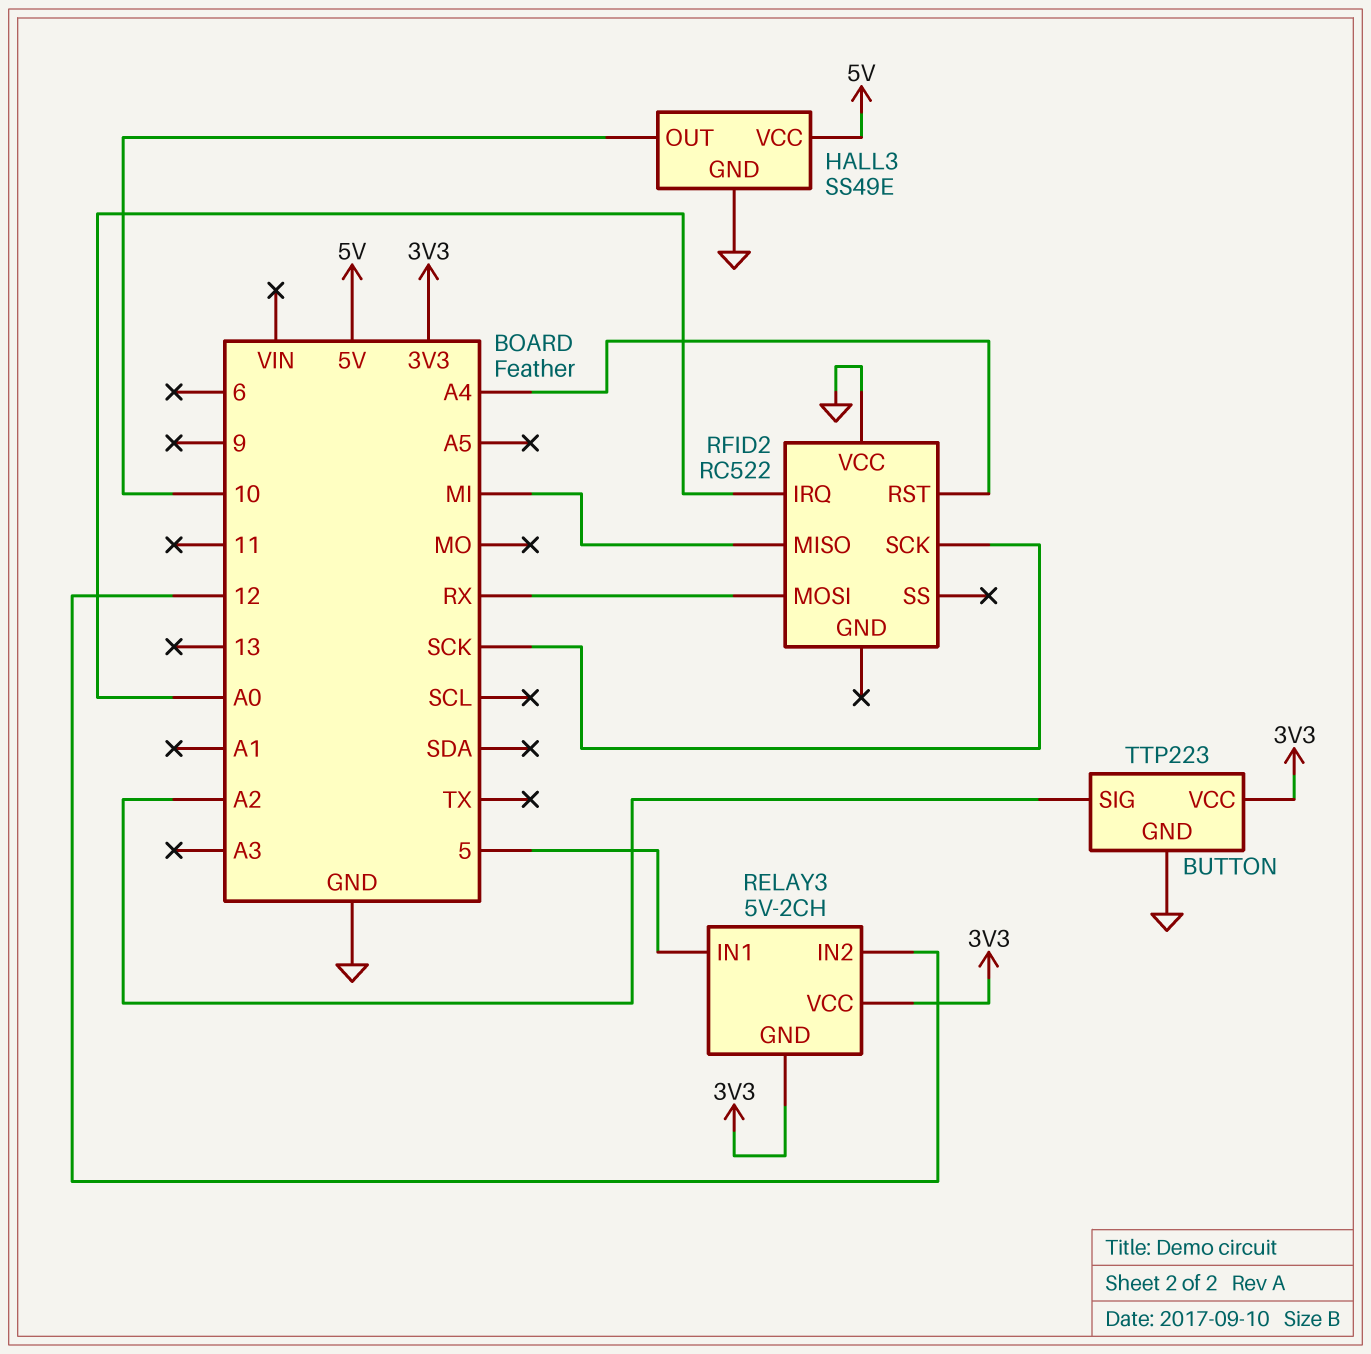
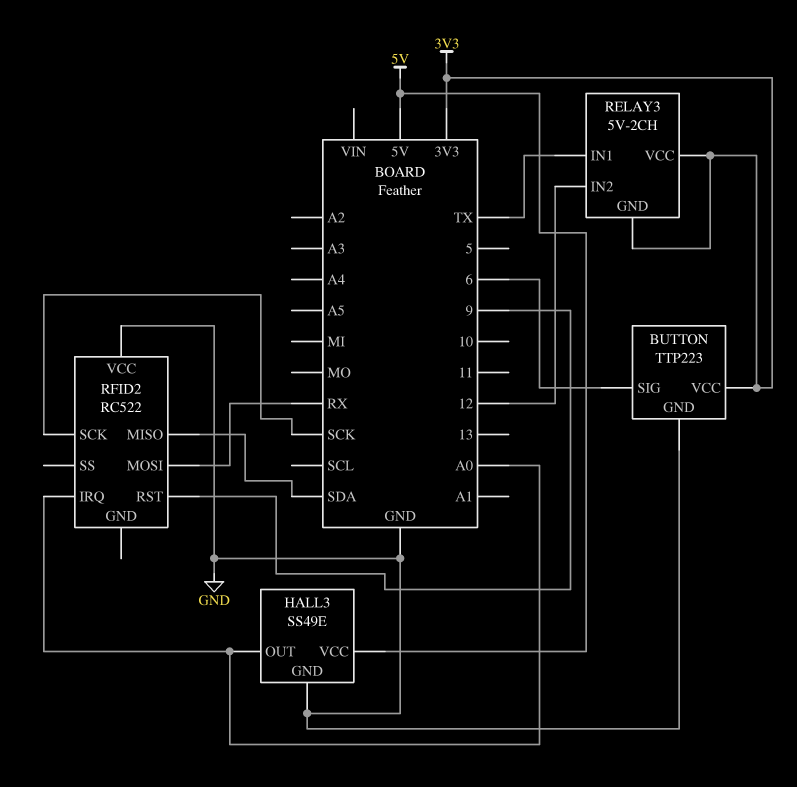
BUTTON pin SIG: A2 -> 6
HALL3 pin OUT: 10 -> A0
RELAY3 pin IN1: 5 -> TX
RFID2 pin MISO: MI -> SDA
RFID2 pin RST: A4 -> 9

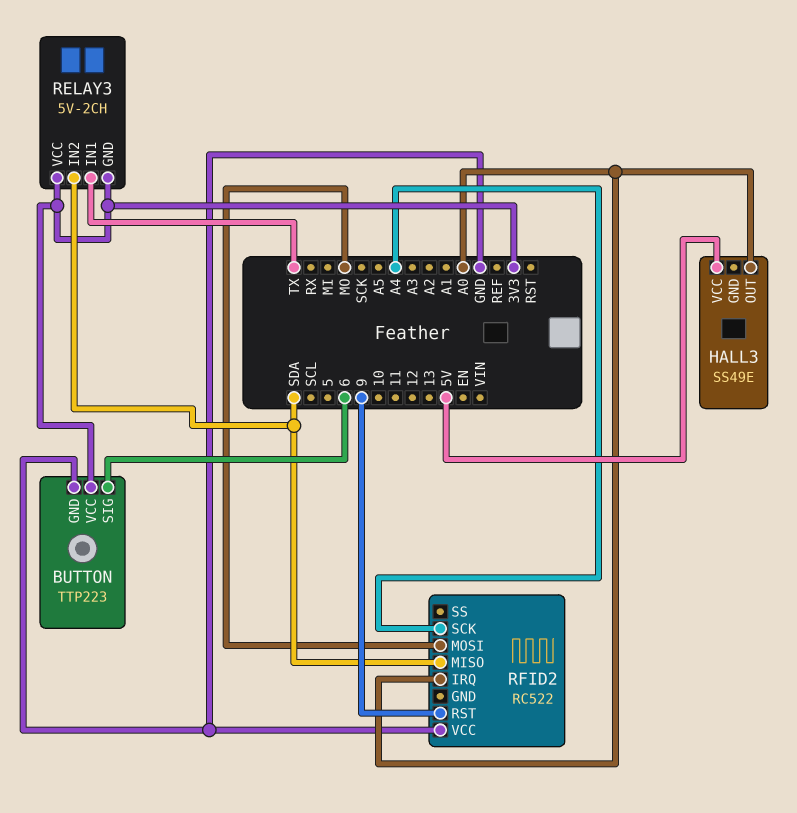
HALL3 pin GND: GND -> none
RELAY3 pin IN2: 12 -> SDA
RFID2 pin MOSI: RX -> MO
RFID2 pin SCK: SCK -> A4

